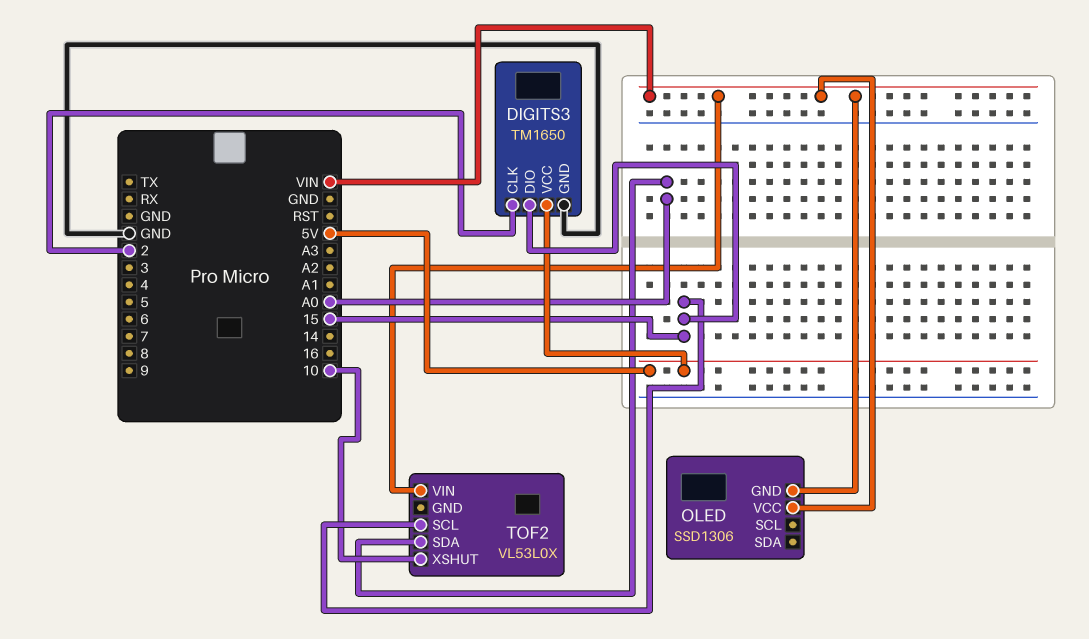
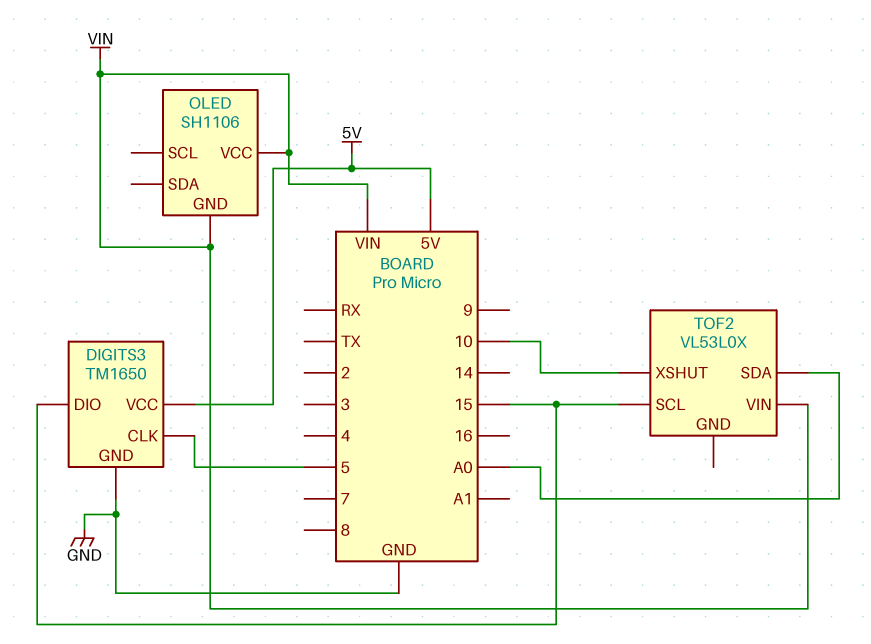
DIGITS3 pin CLK: 2 -> 5
OLED: SSD1306 -> SH1106

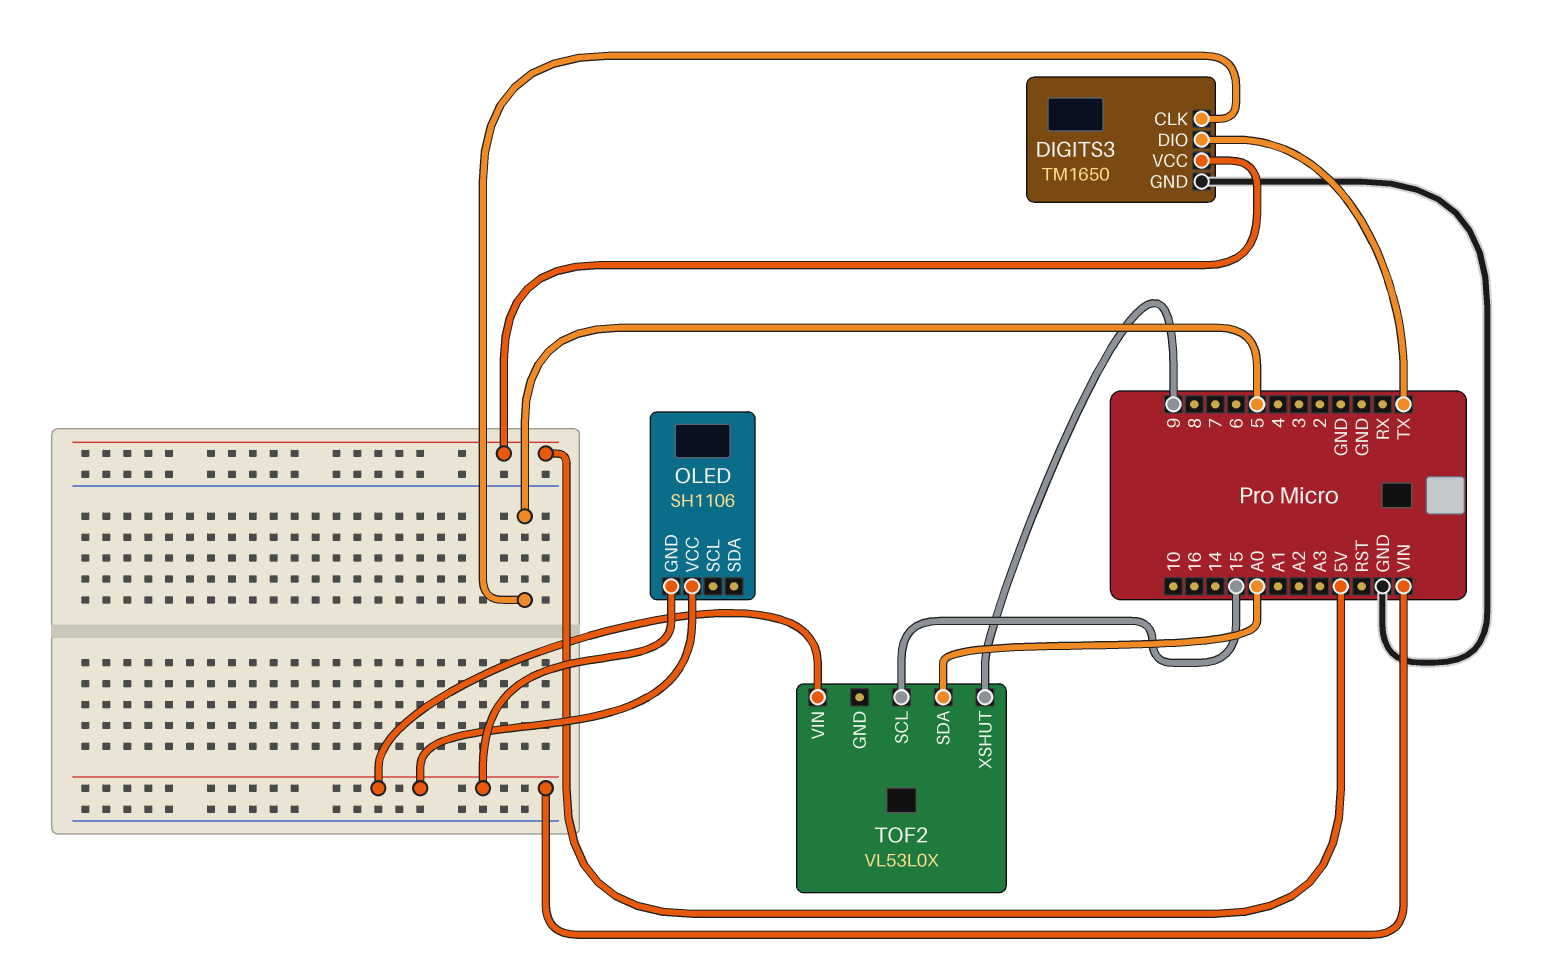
DIGITS3 pin DIO: 15 -> TX
TOF2 pin XSHUT: 10 -> 9

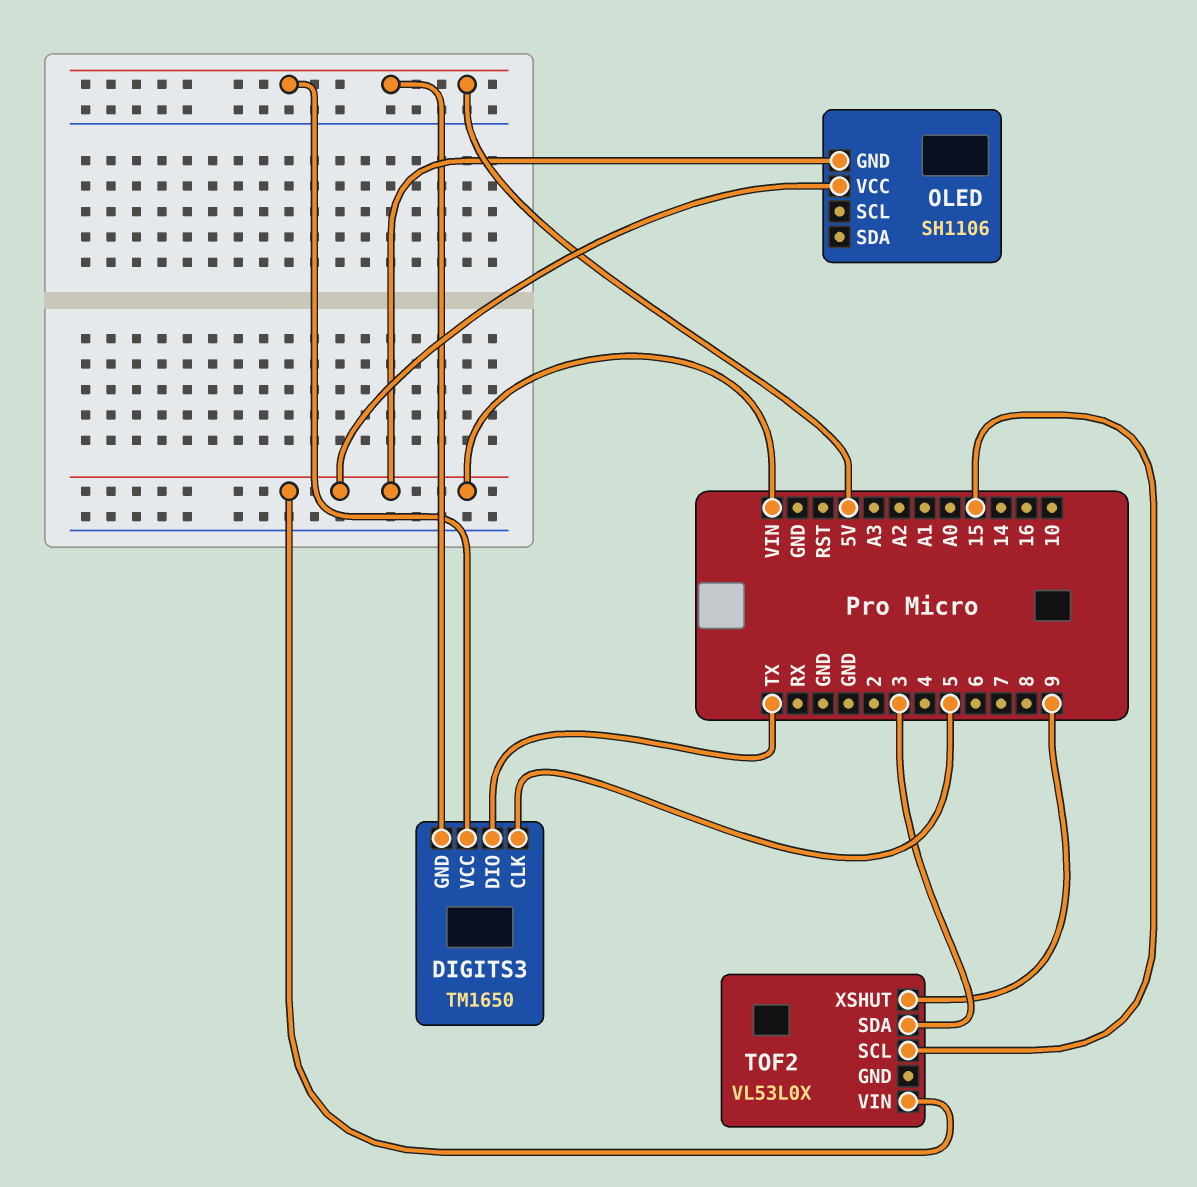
DIGITS3 pin GND: GND -> 5V
TOF2 pin SDA: A0 -> 3

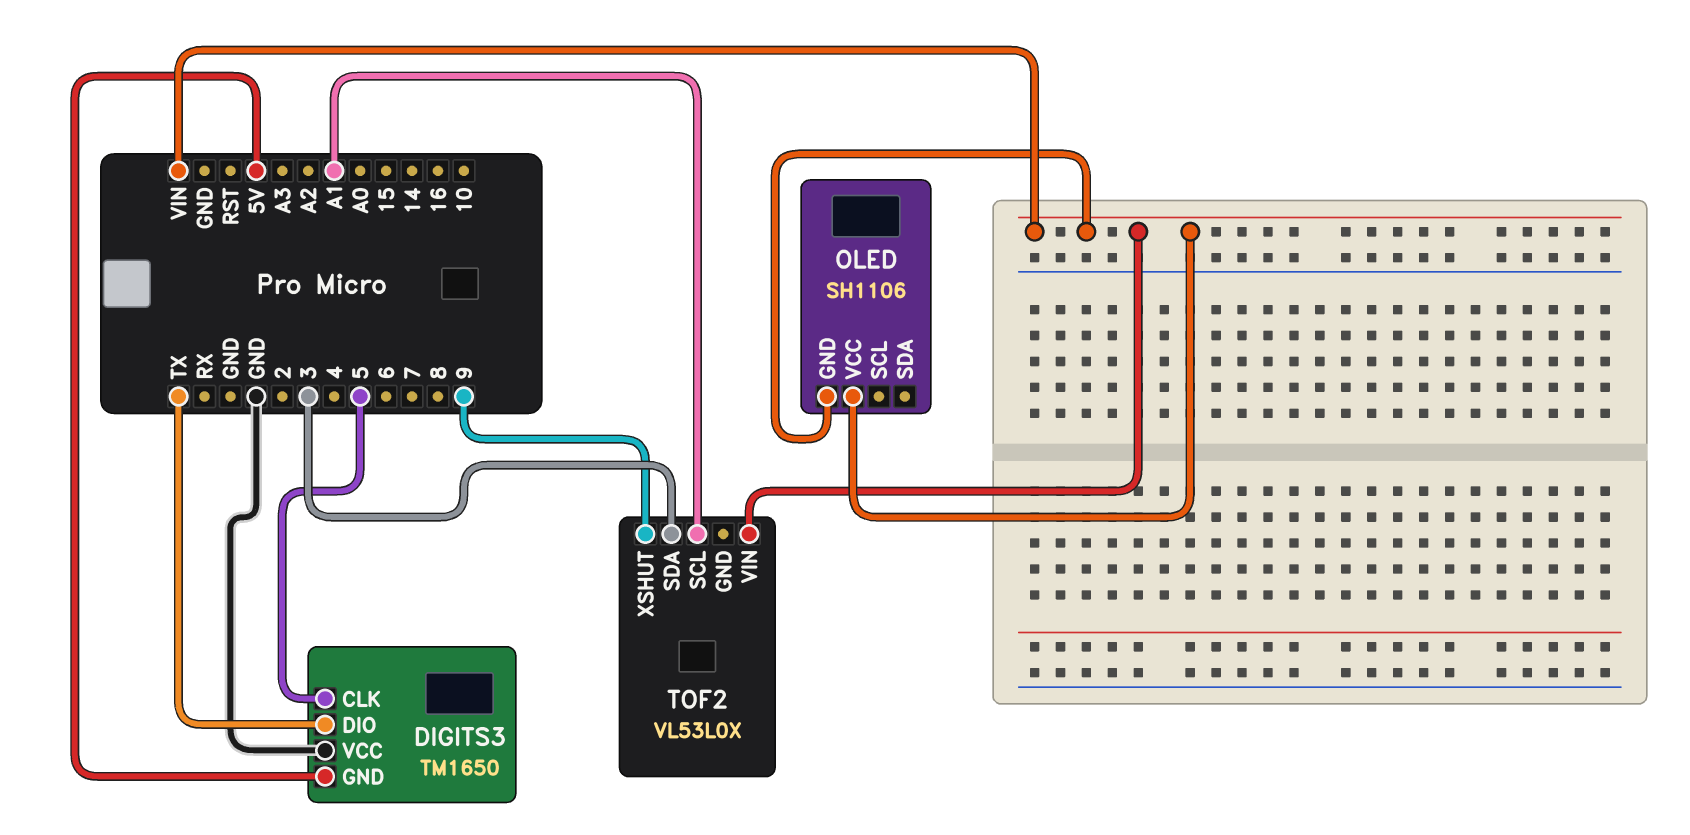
DIGITS3 pin VCC: 5V -> GND
TOF2 pin SCL: 15 -> A1

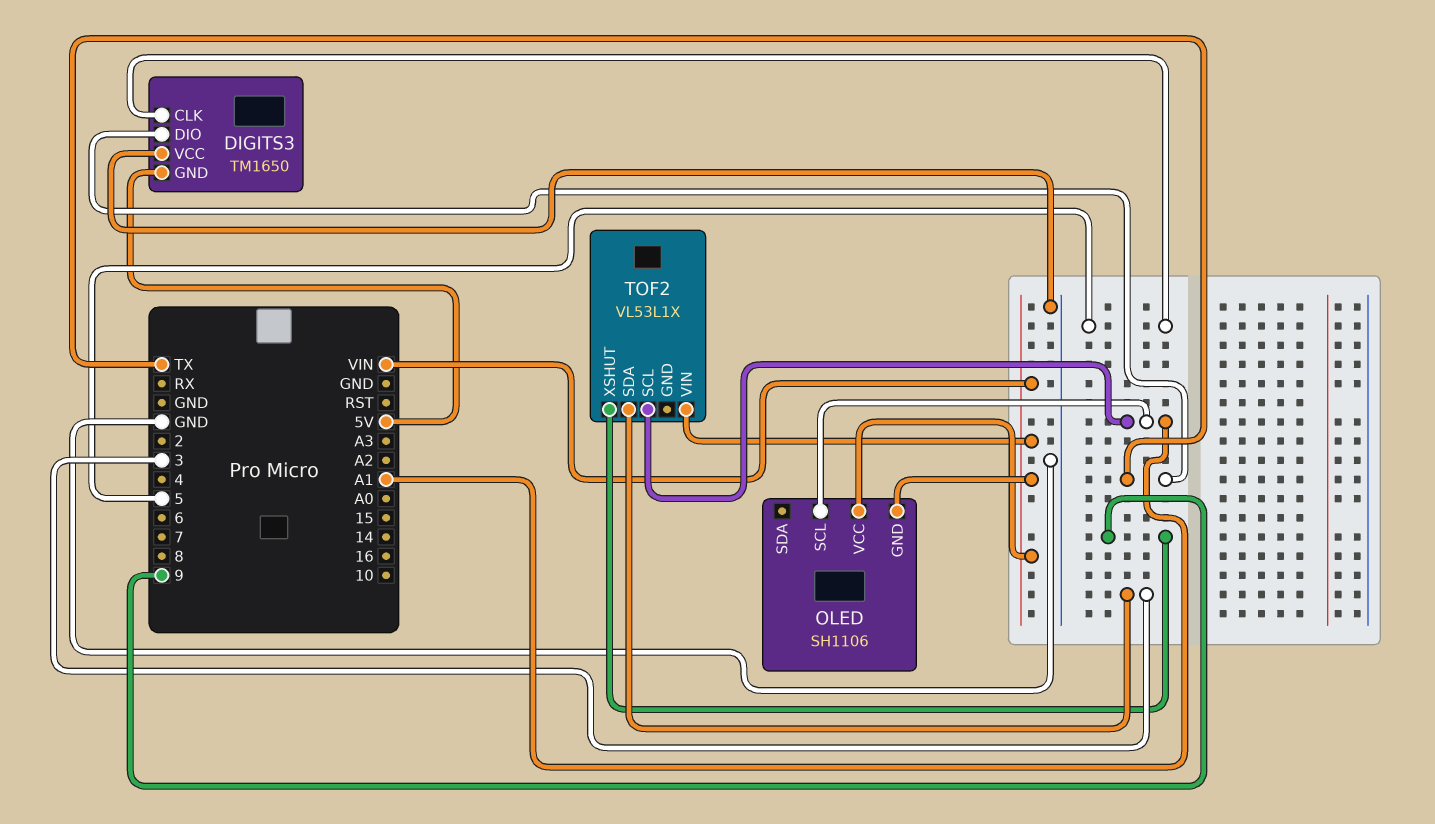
OLED pin SCL: none -> A1
TOF2: VL53L0X -> VL53L1X

